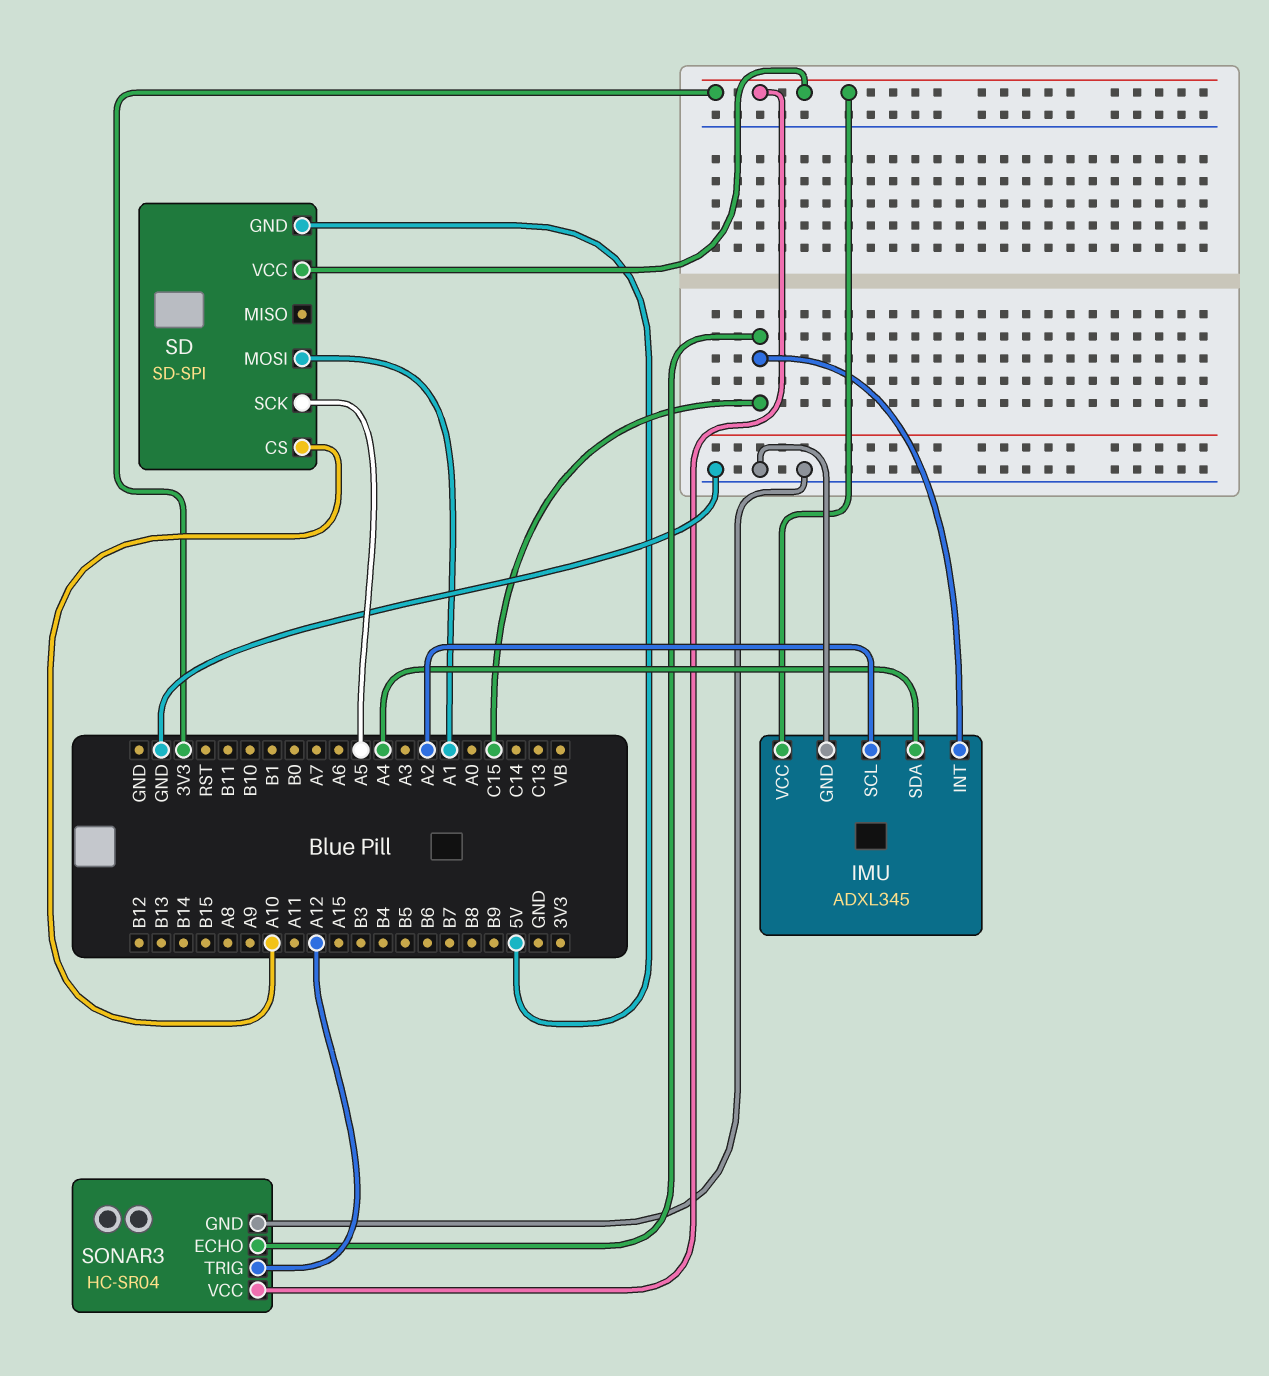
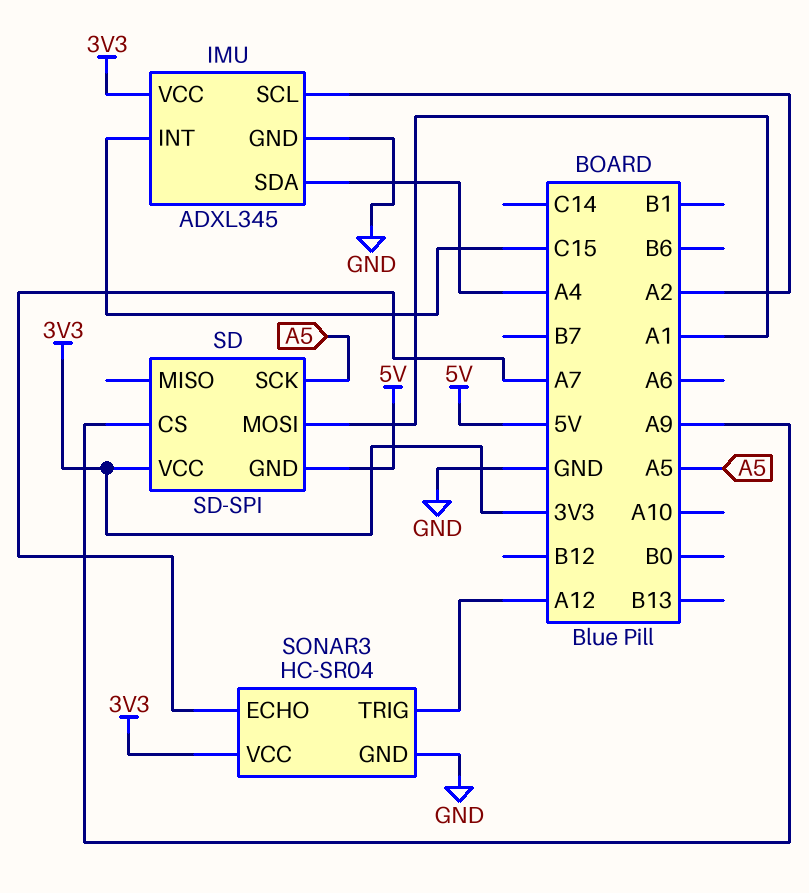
SD pin CS: A10 -> A9
SONAR3 pin ECHO: C15 -> A7

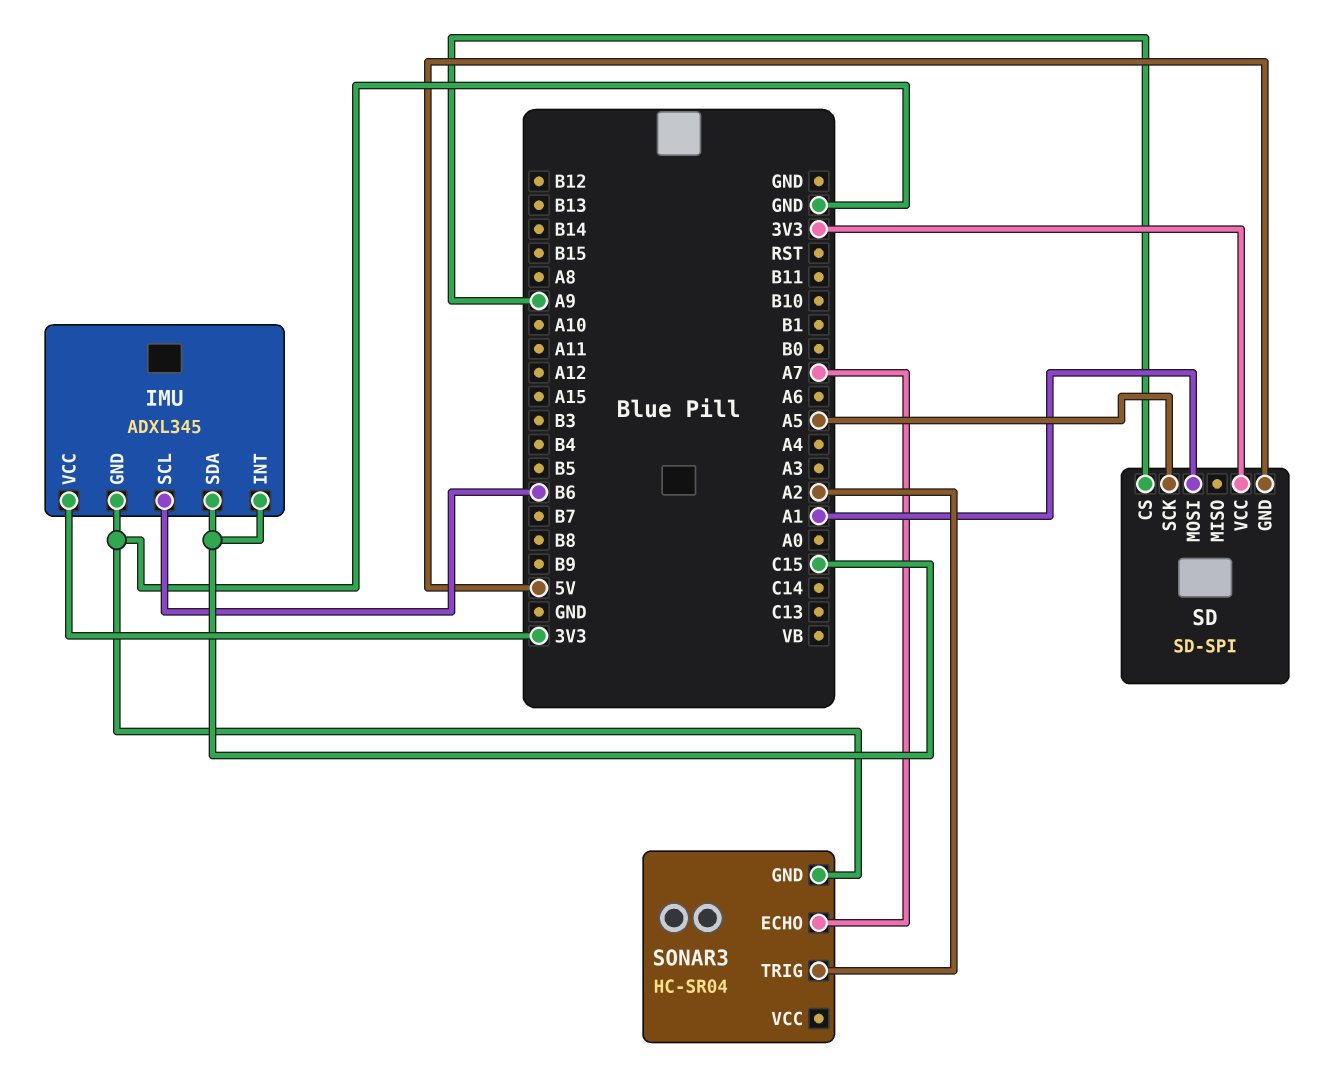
IMU pin SCL: A2 -> B6
IMU pin SDA: A4 -> C15
SONAR3 pin TRIG: A12 -> A2
SONAR3 pin VCC: 3V3 -> none

